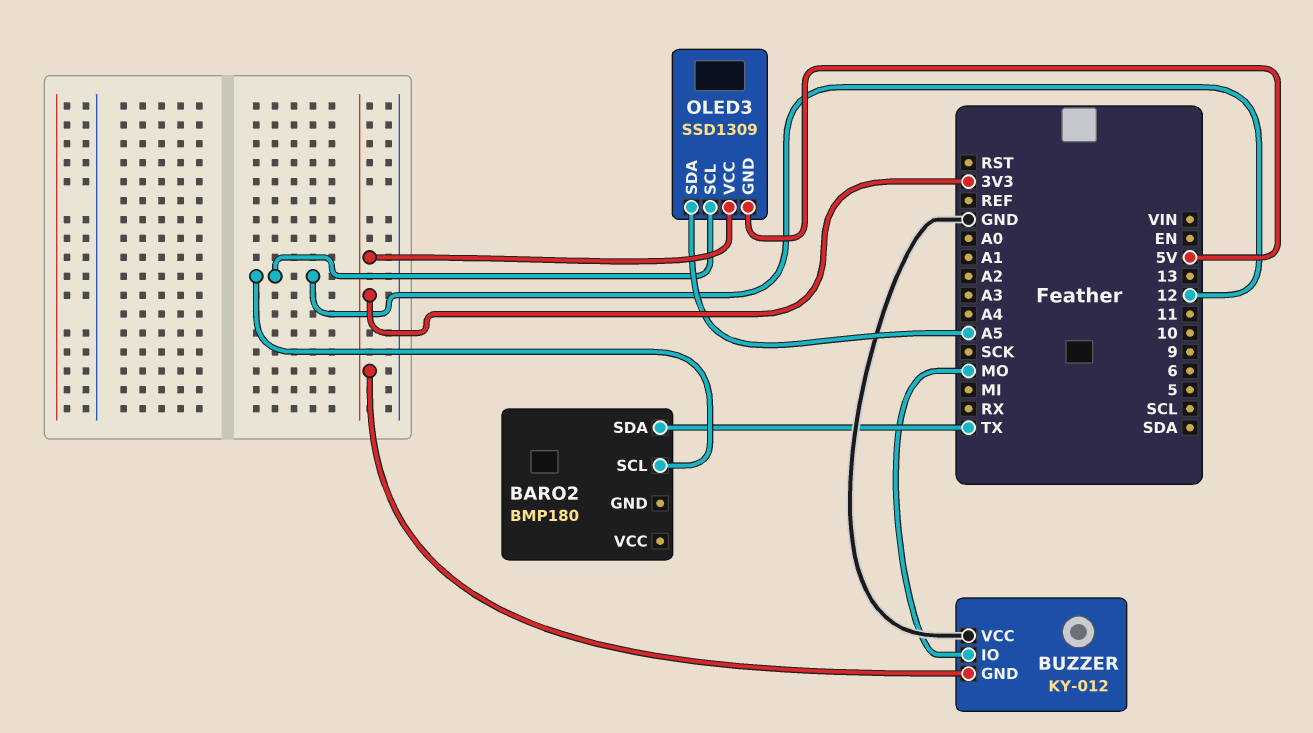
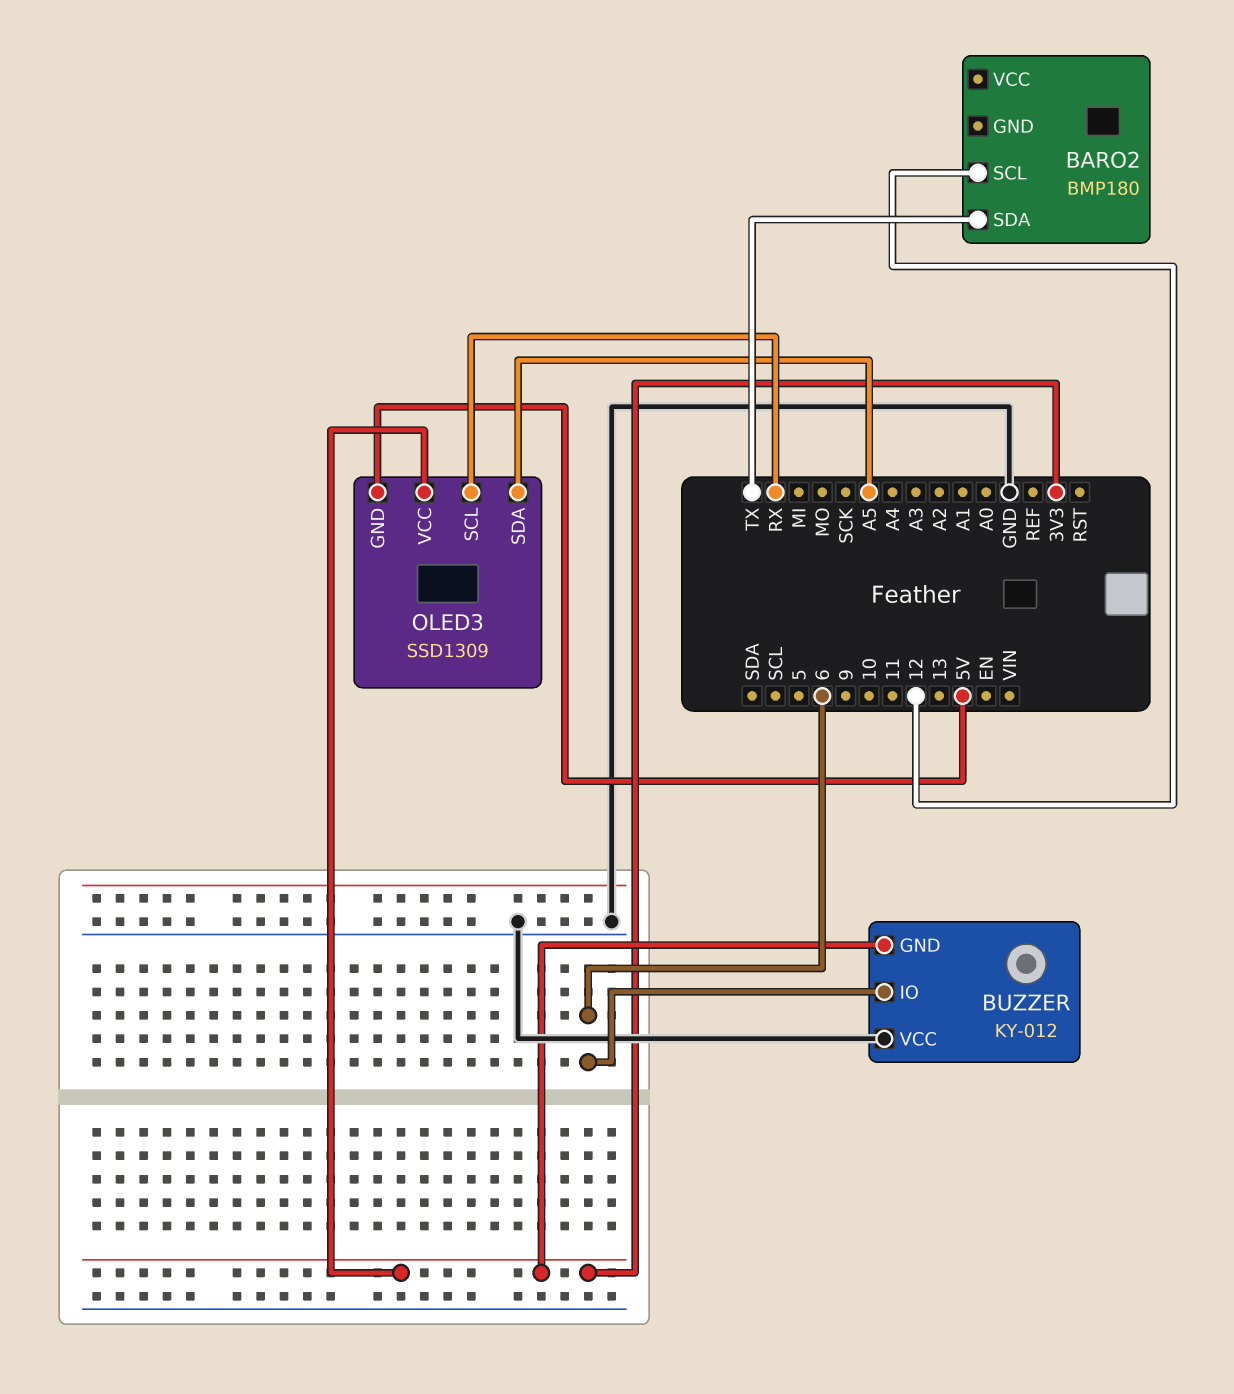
BUZZER pin IO: MO -> 6
OLED3 pin SCL: 12 -> RX

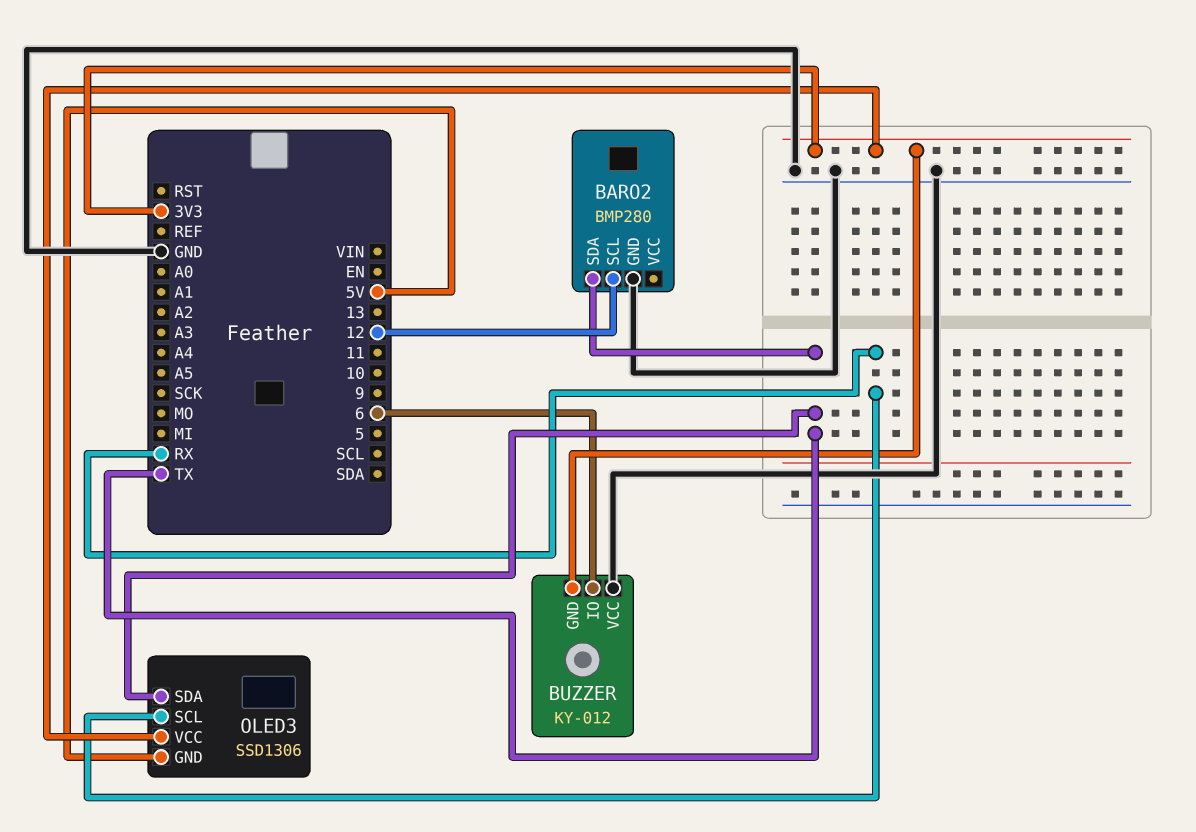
BARO2: BMP180 -> BMP280
BARO2 pin GND: none -> GND
OLED3: SSD1309 -> SSD1306
OLED3 pin SDA: A5 -> TX

